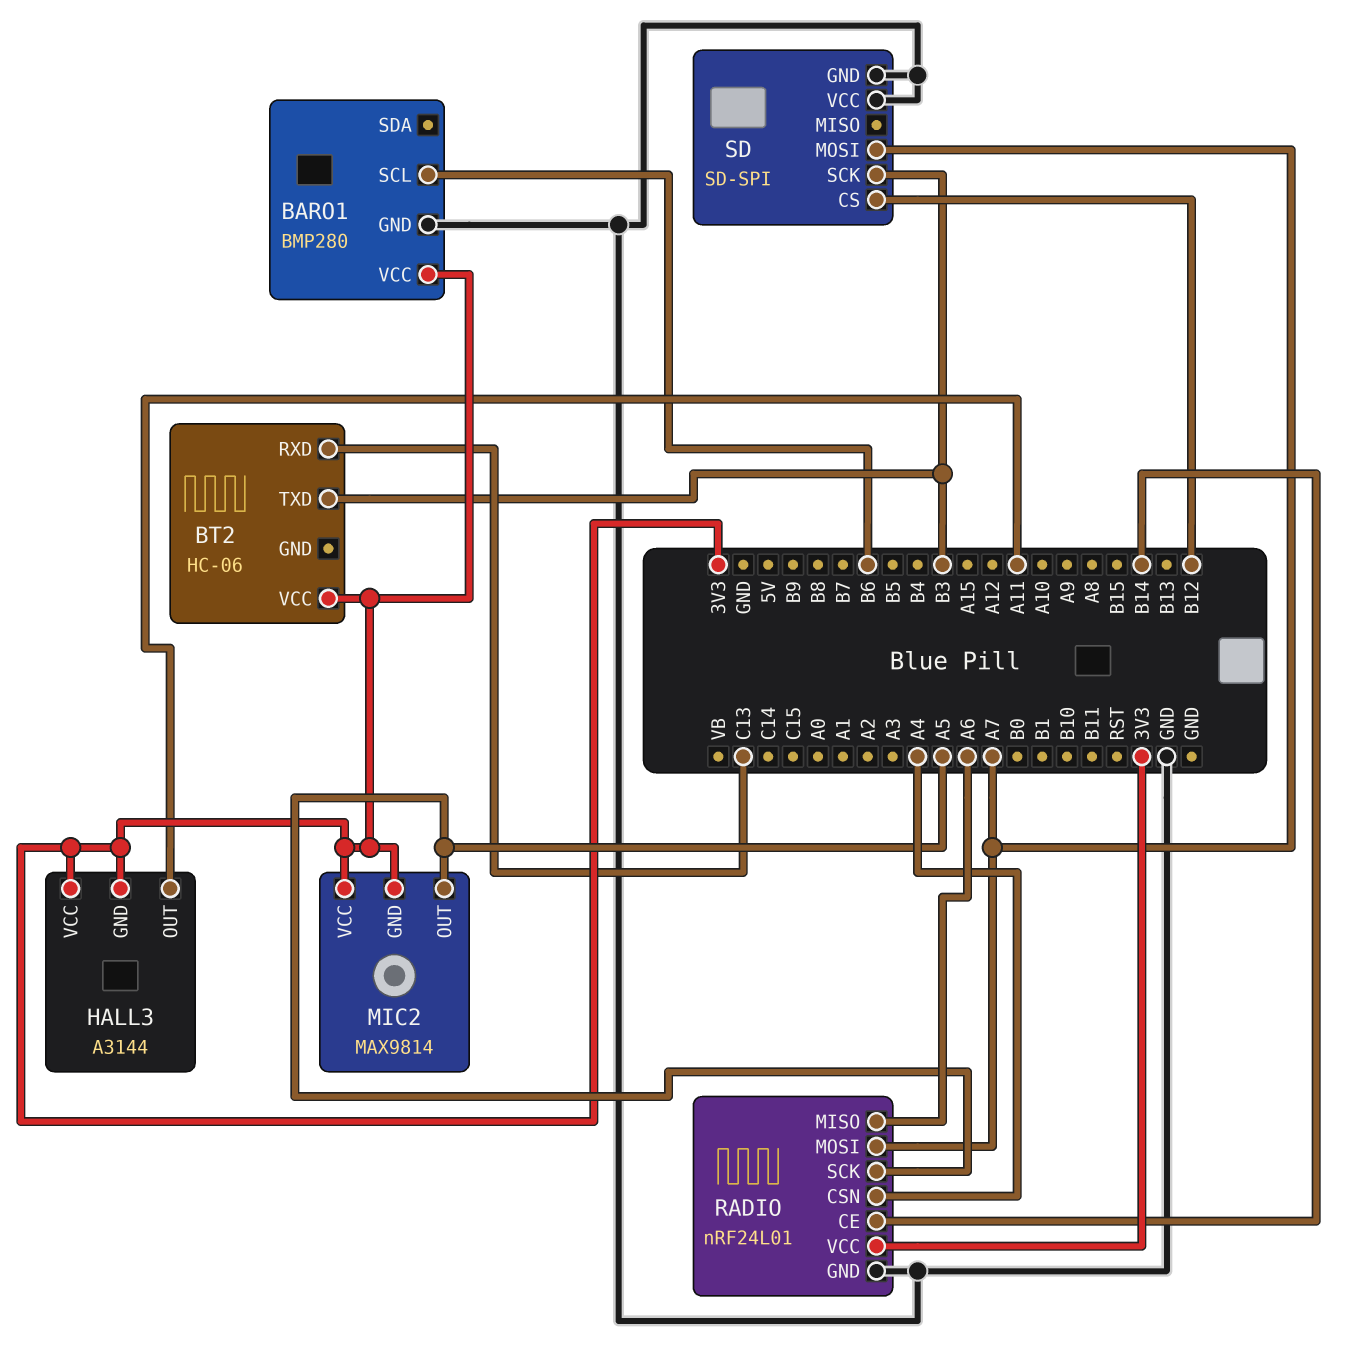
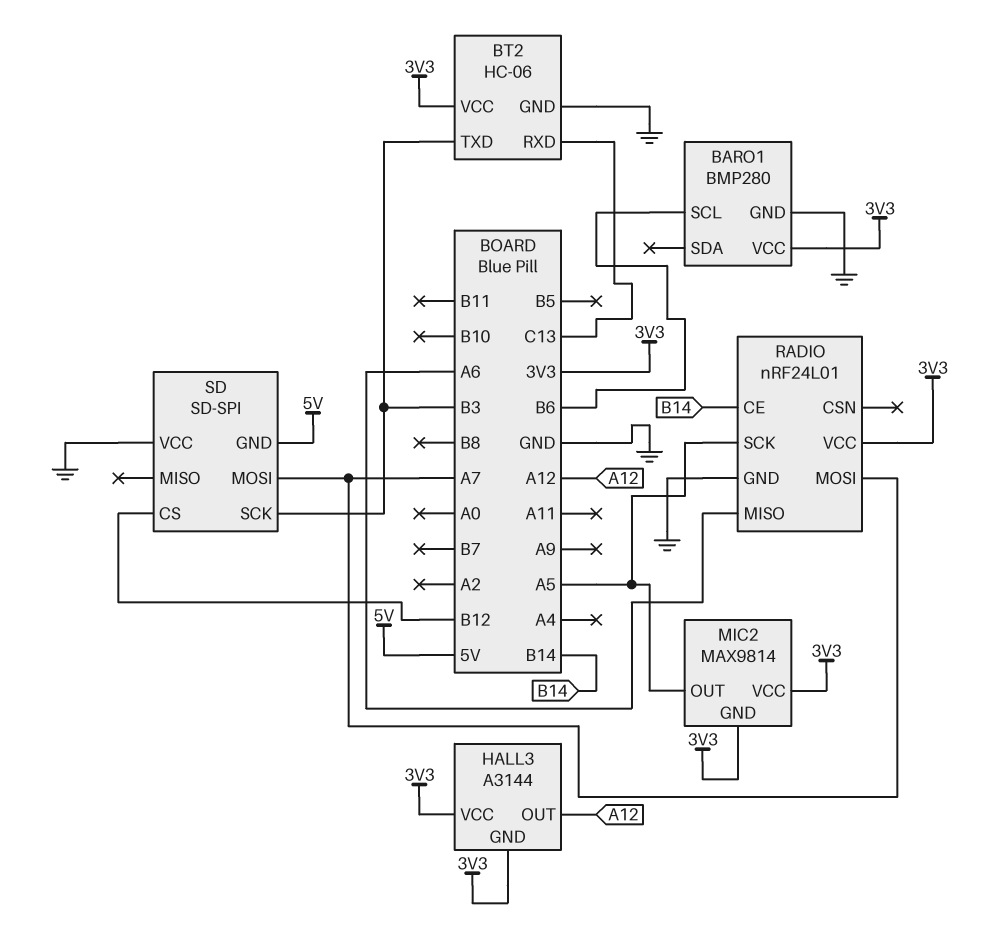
BT2 pin GND: none -> GND
HALL3 pin OUT: A11 -> A12
RADIO pin CSN: A4 -> none
SD pin GND: GND -> 5V

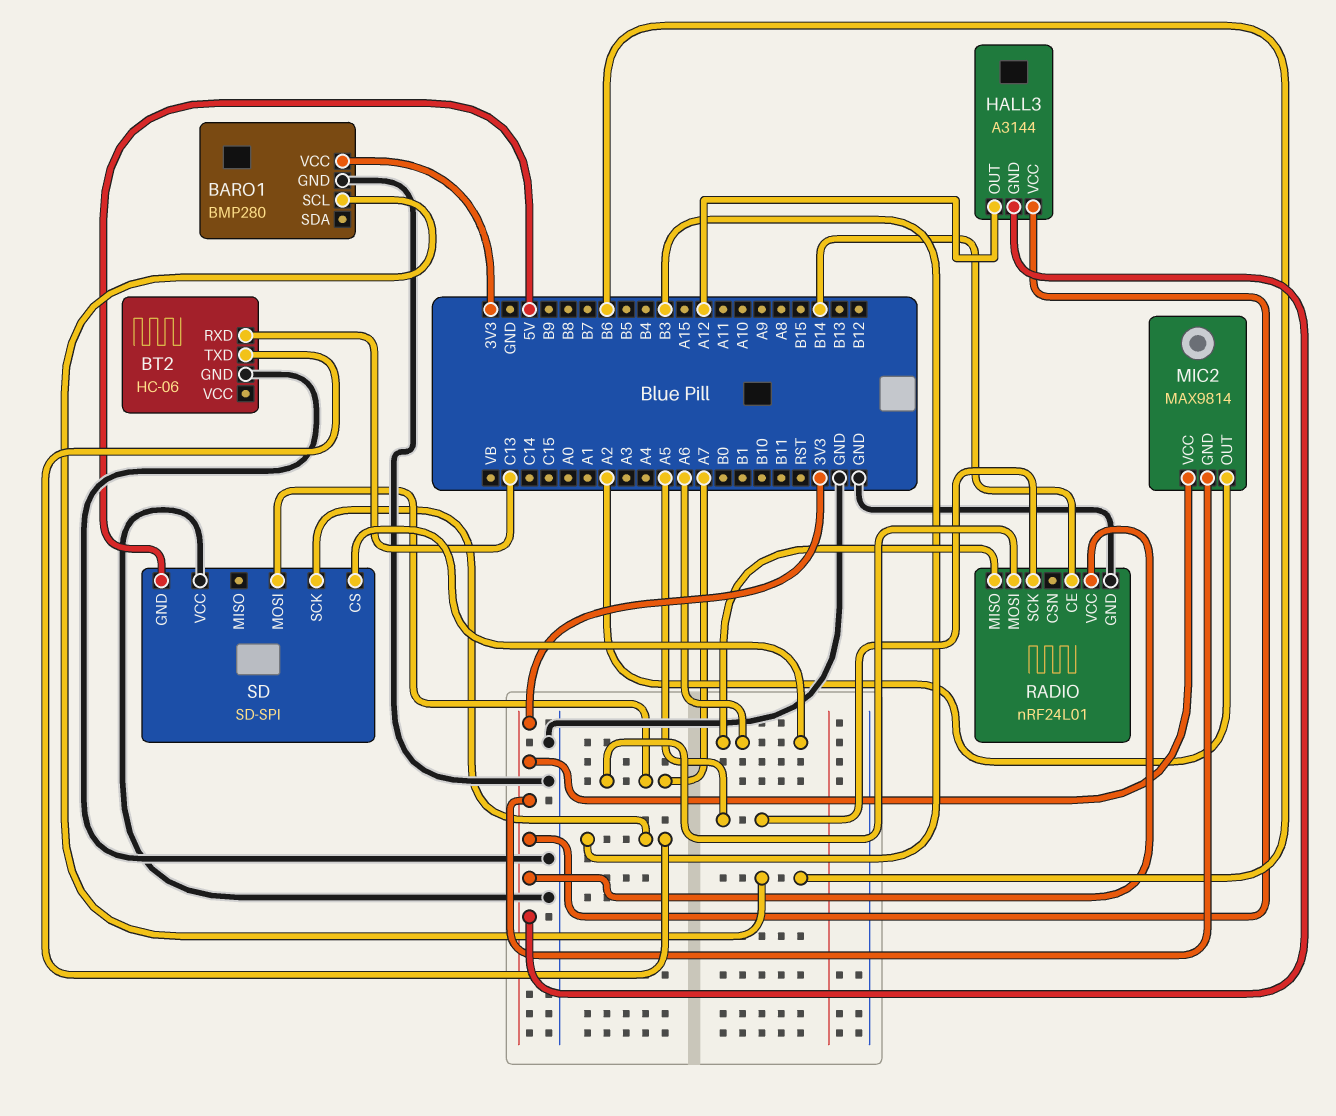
BT2 pin VCC: 3V3 -> none
MIC2 pin OUT: A5 -> A2
SD pin CS: B12 -> A6

